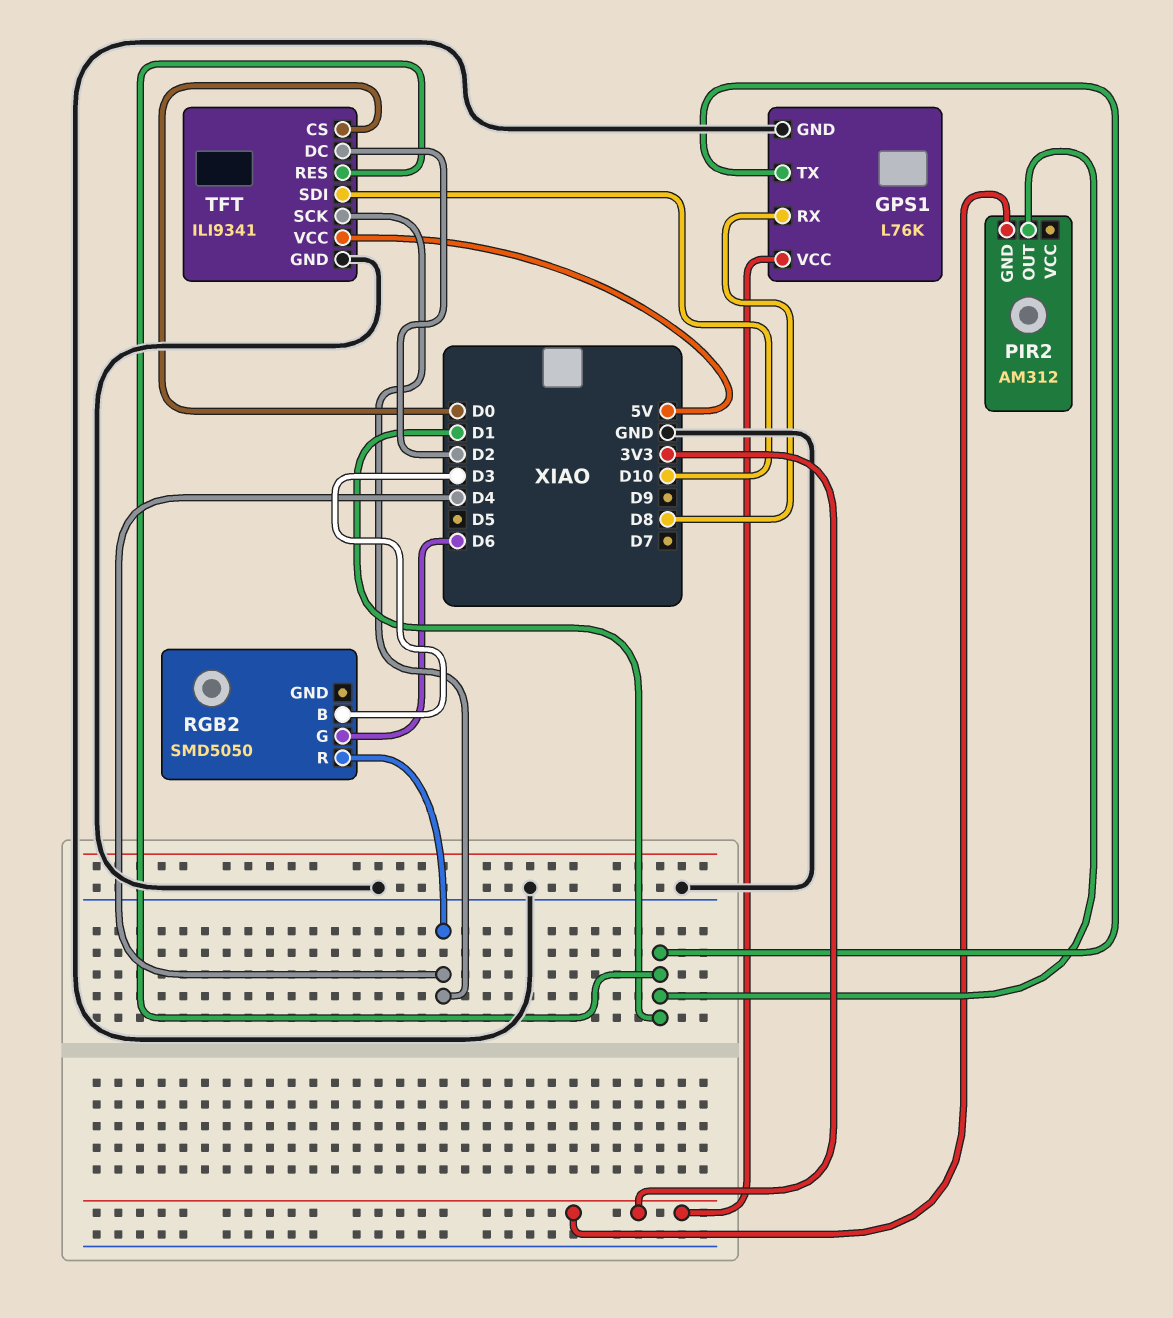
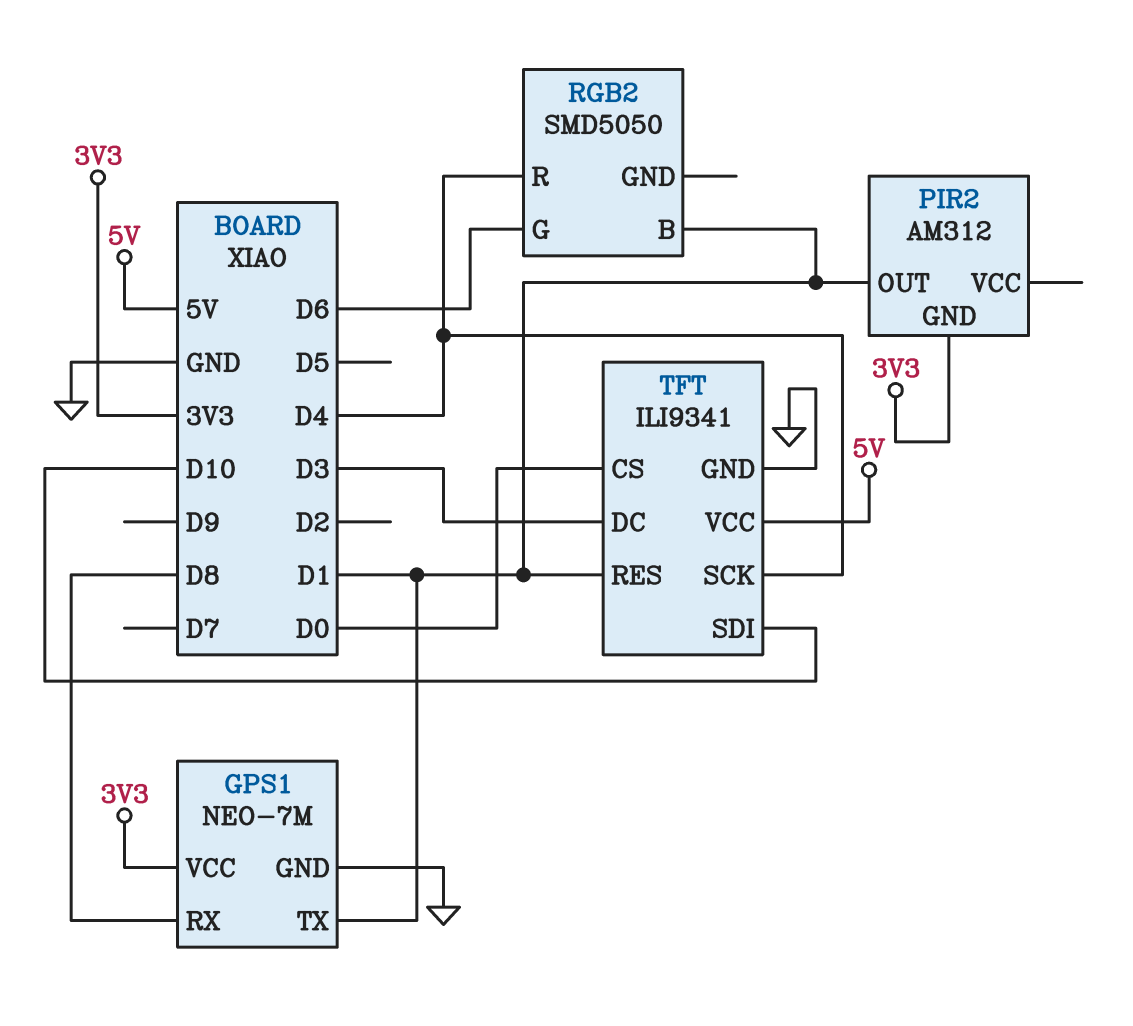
GPS1: L76K -> NEO-7M
RGB2 pin B: D3 -> D1
TFT pin DC: D2 -> D3

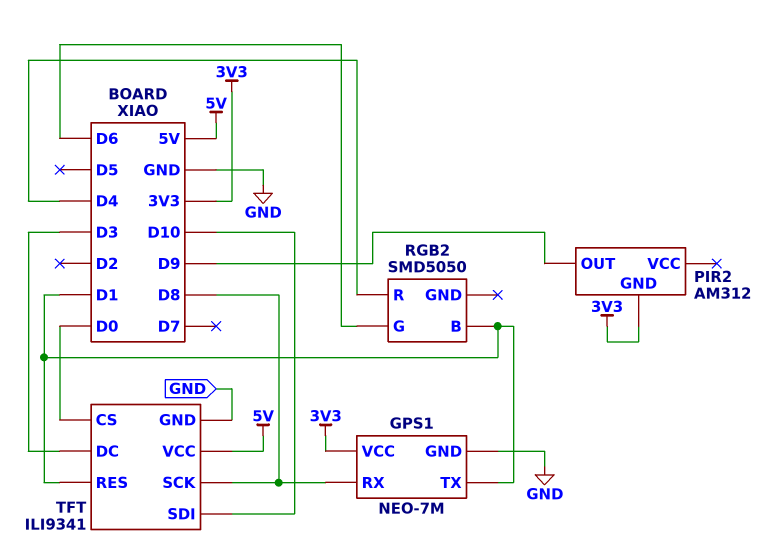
PIR2 pin OUT: D1 -> D9
TFT pin SCK: D4 -> D8

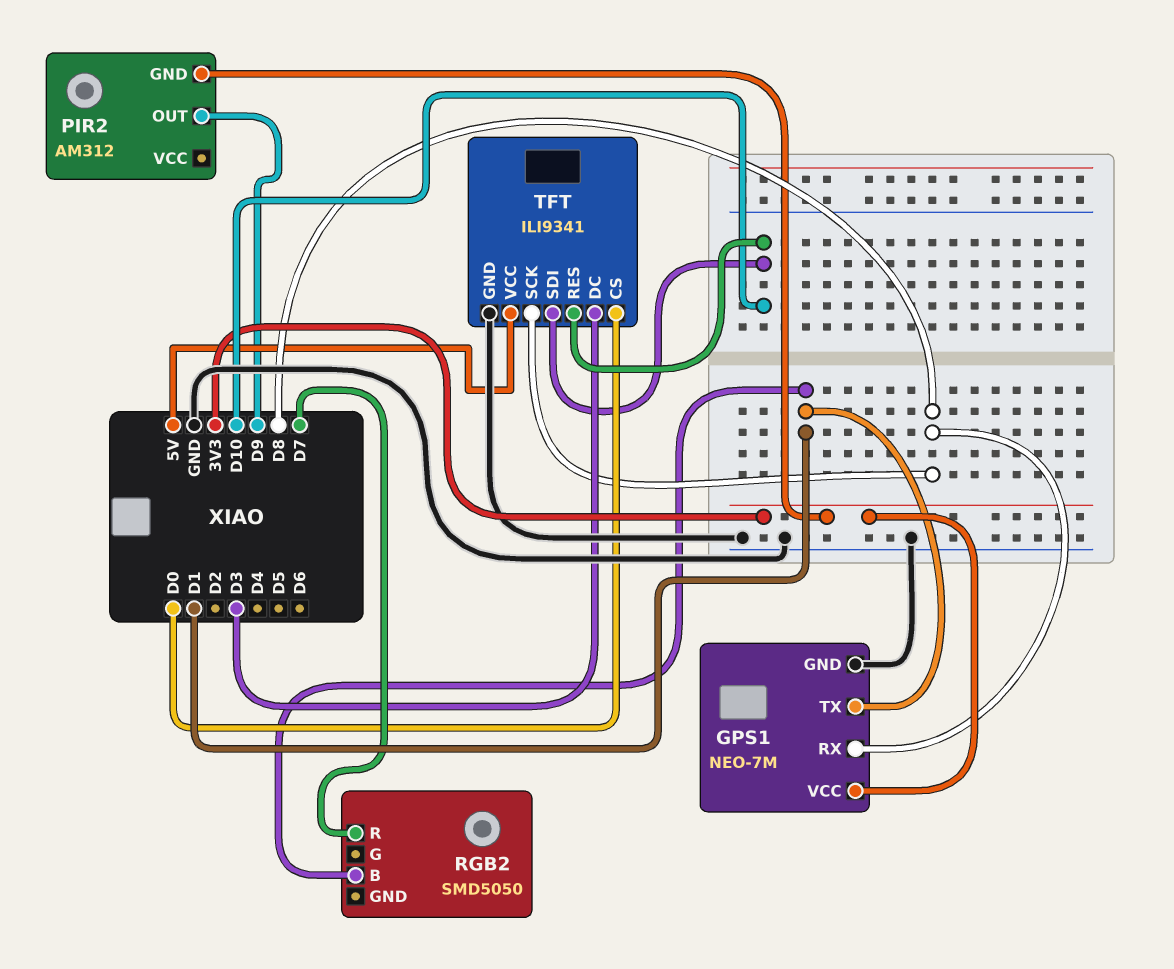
RGB2 pin G: D6 -> none
RGB2 pin R: D4 -> D7
TFT pin RES: D1 -> D10

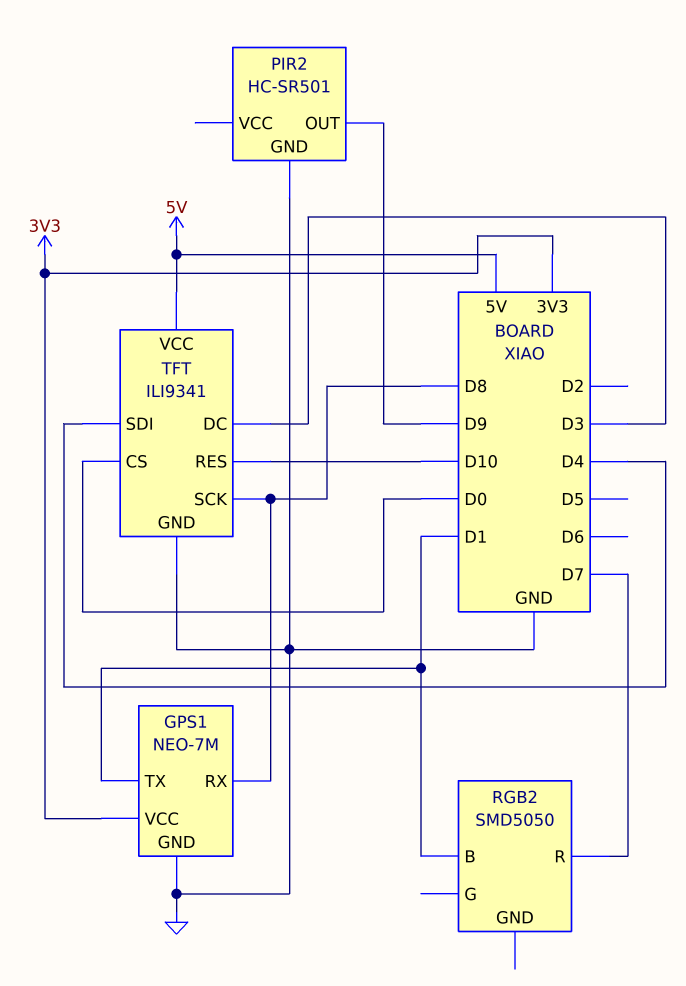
PIR2: AM312 -> HC-SR501
PIR2 pin GND: 3V3 -> GND
TFT pin SDI: D10 -> D4

